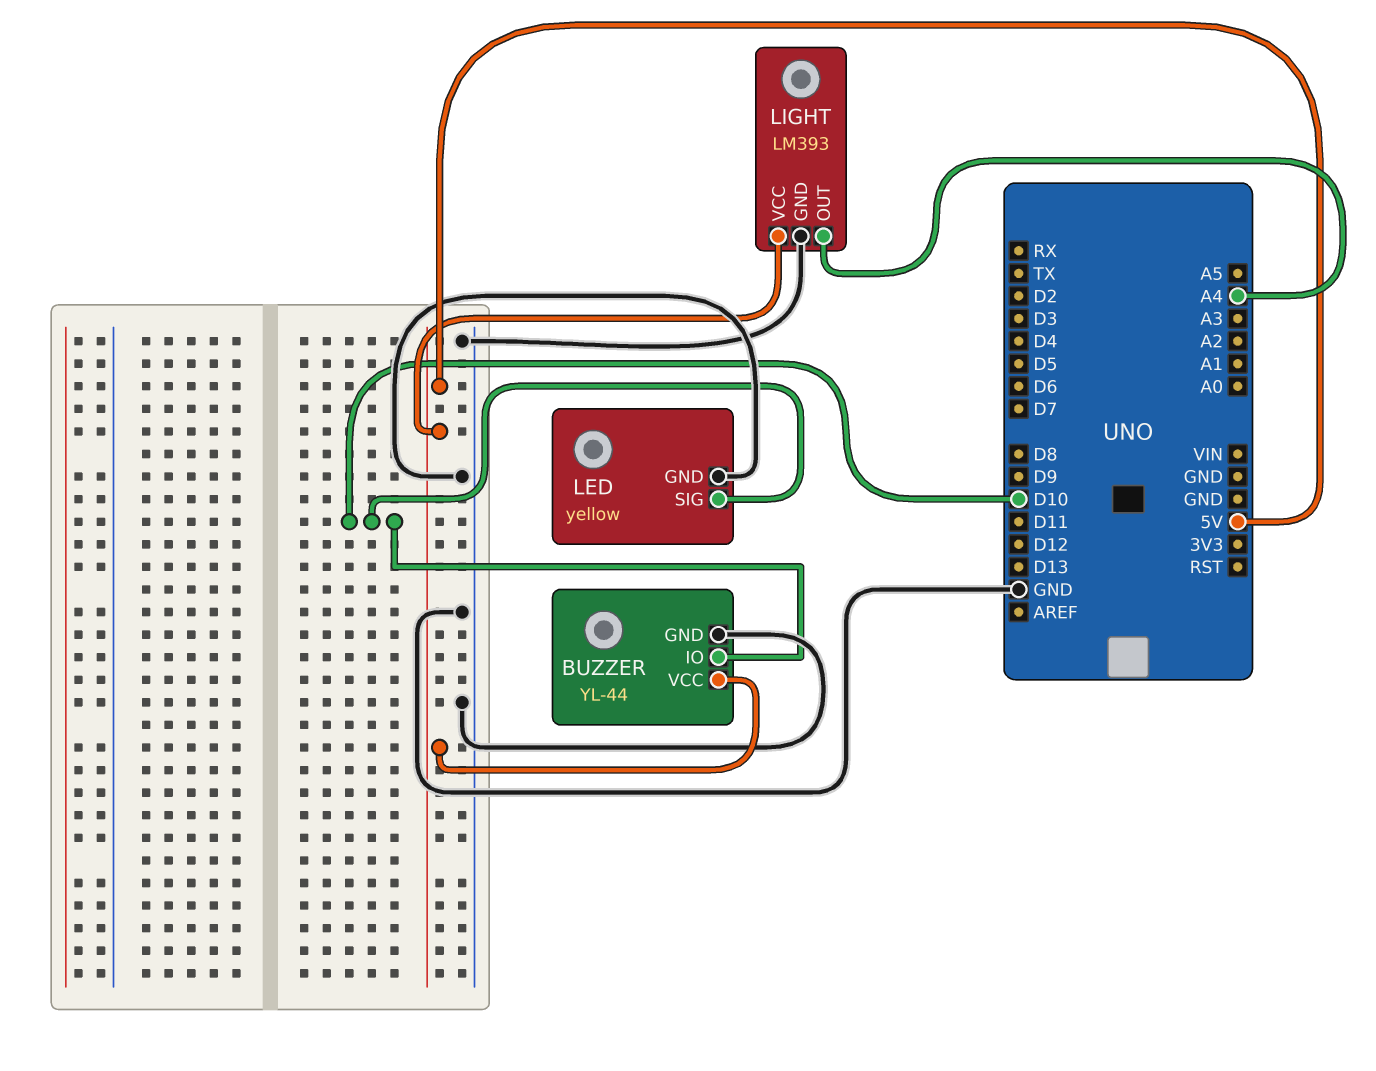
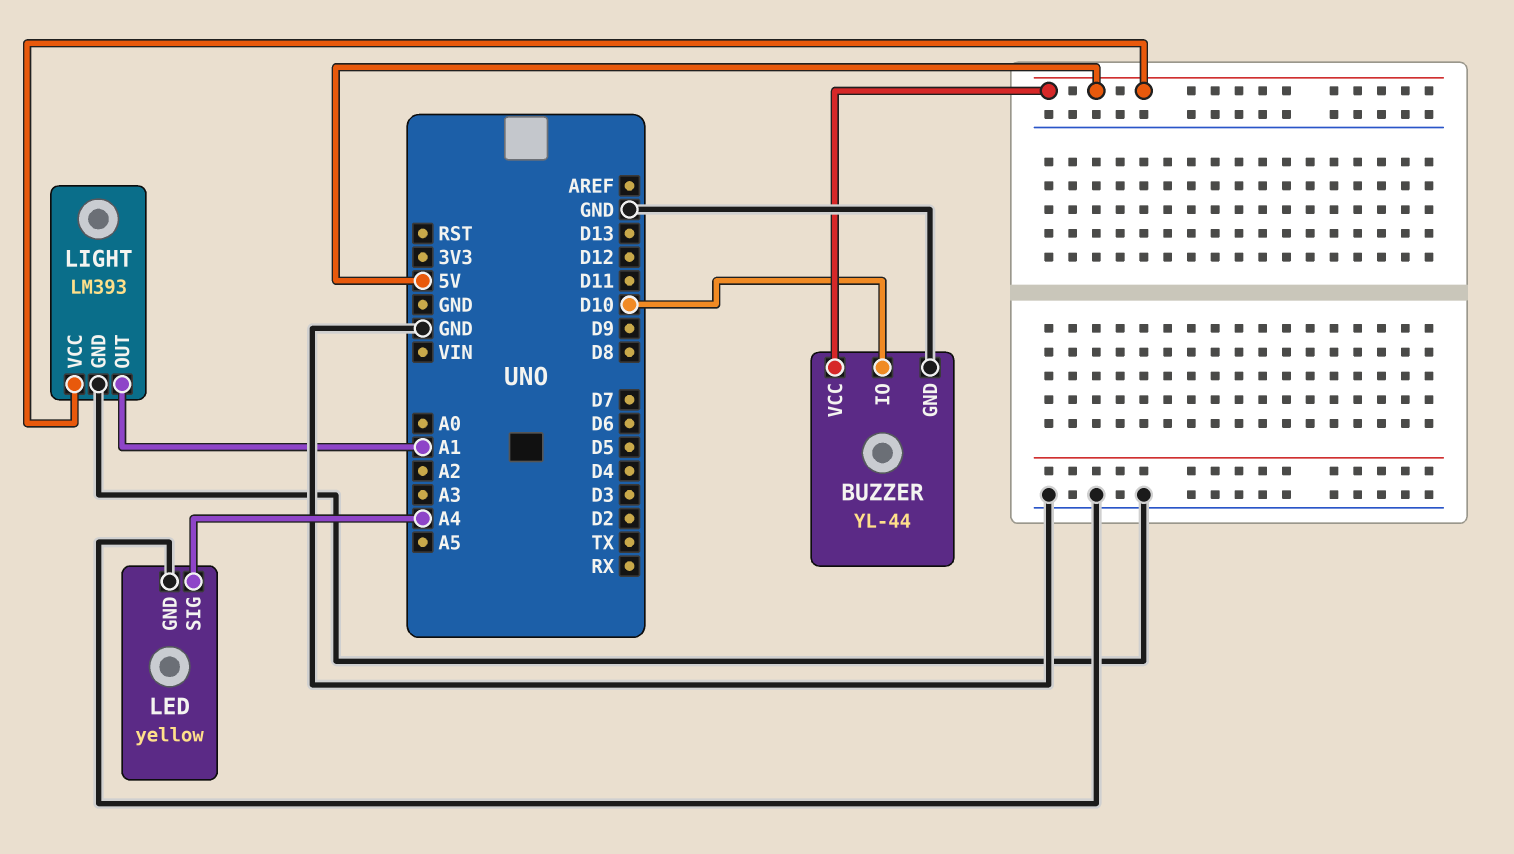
LED pin SIG: D10 -> A4
LIGHT pin OUT: A4 -> A1

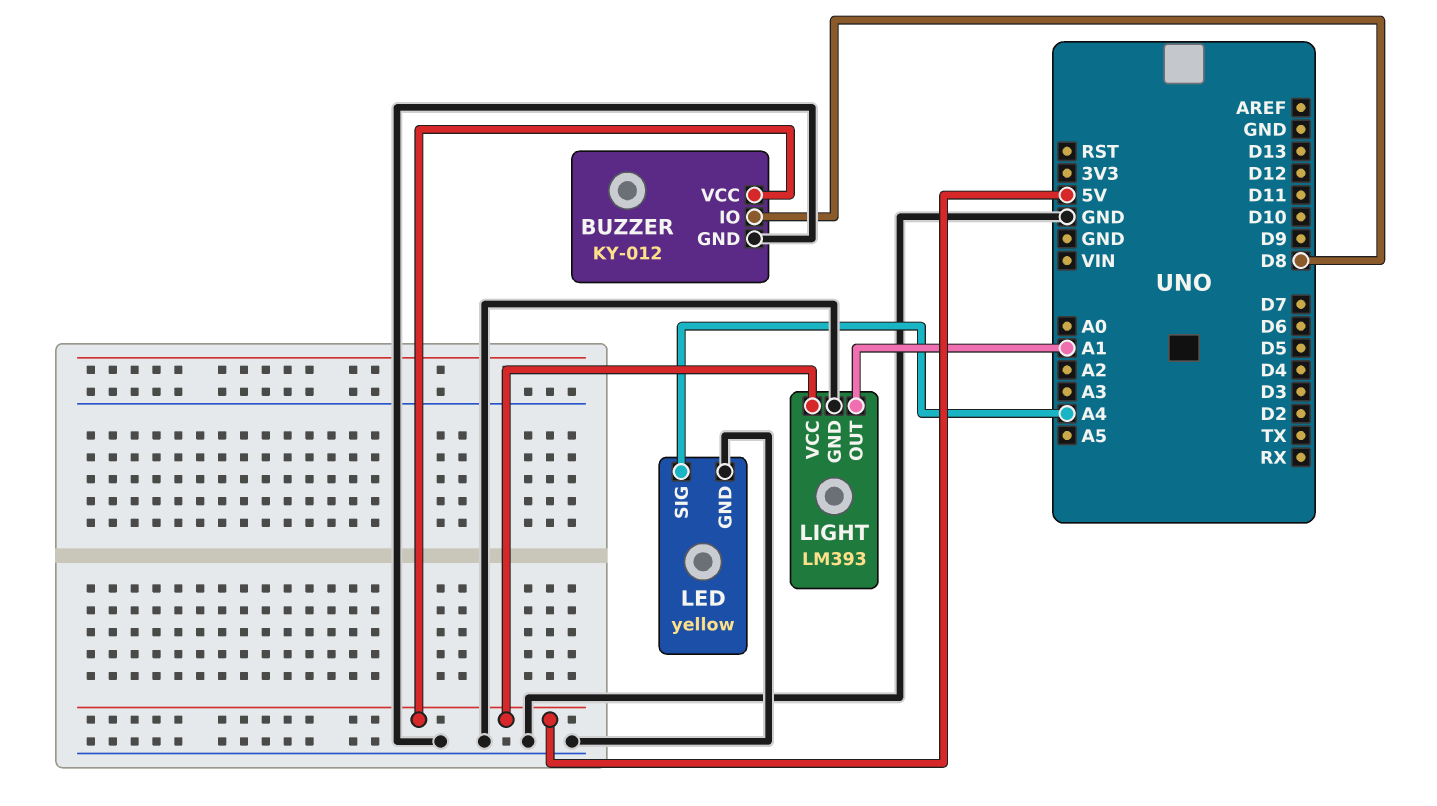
BUZZER: YL-44 -> KY-012
BUZZER pin IO: D10 -> D8

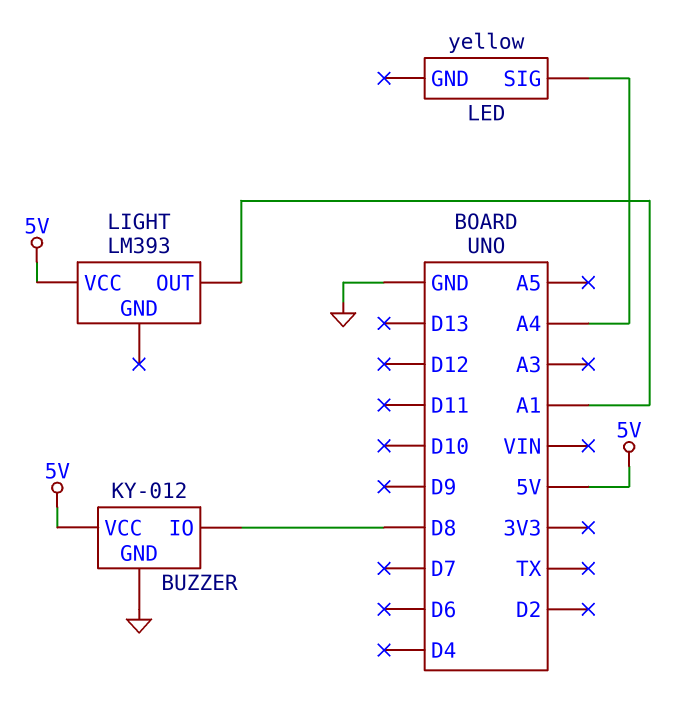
LED pin GND: GND -> none
LIGHT pin GND: GND -> none

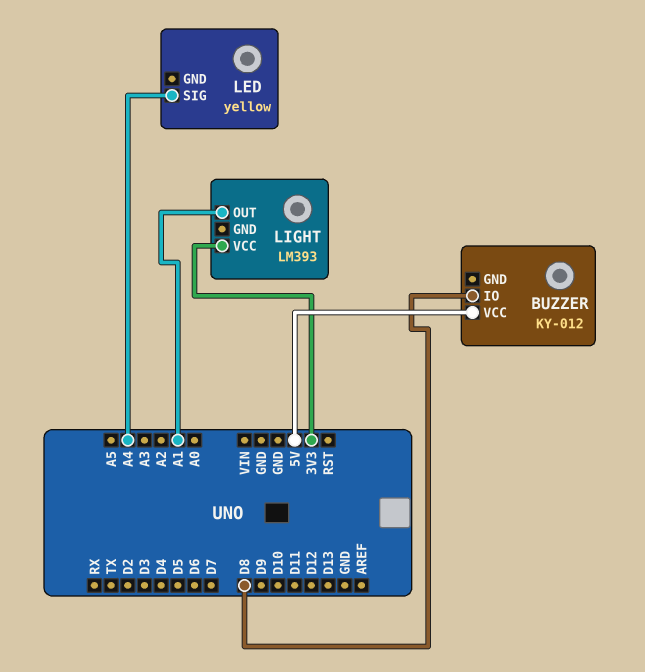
BUZZER pin GND: GND -> none
LIGHT pin VCC: 5V -> 3V3

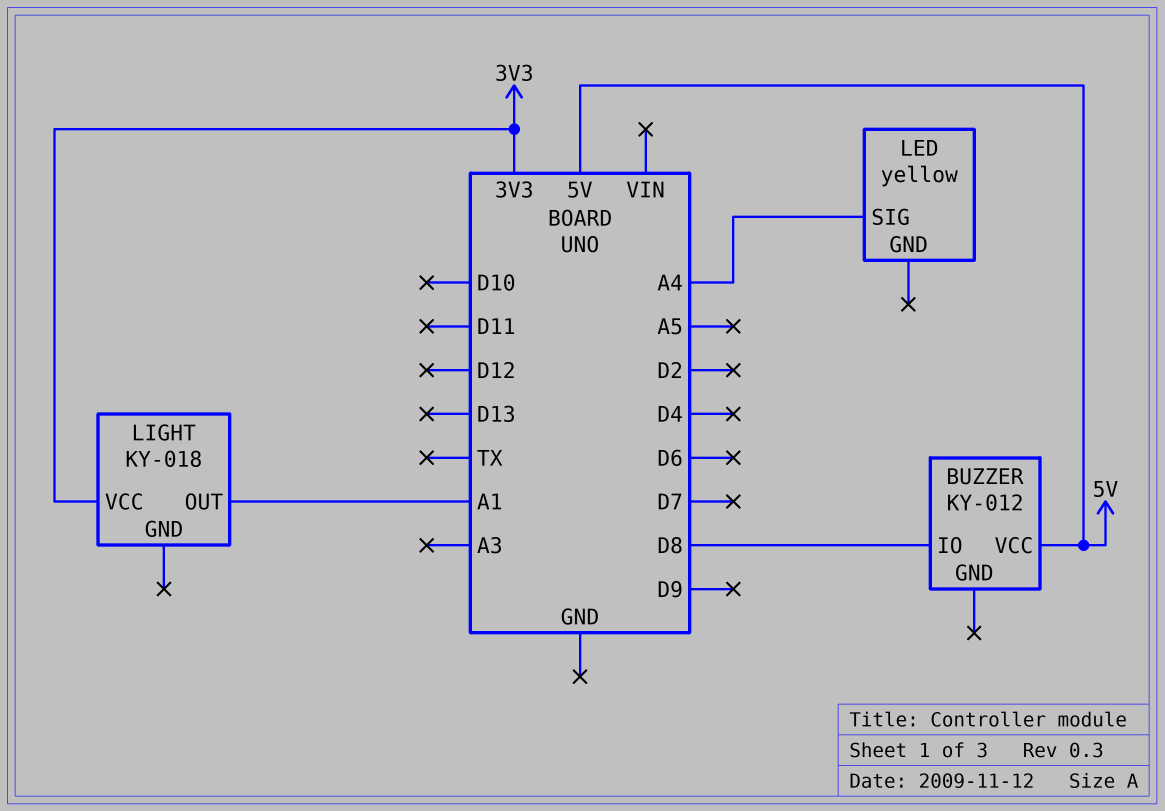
LIGHT: LM393 -> KY-018

